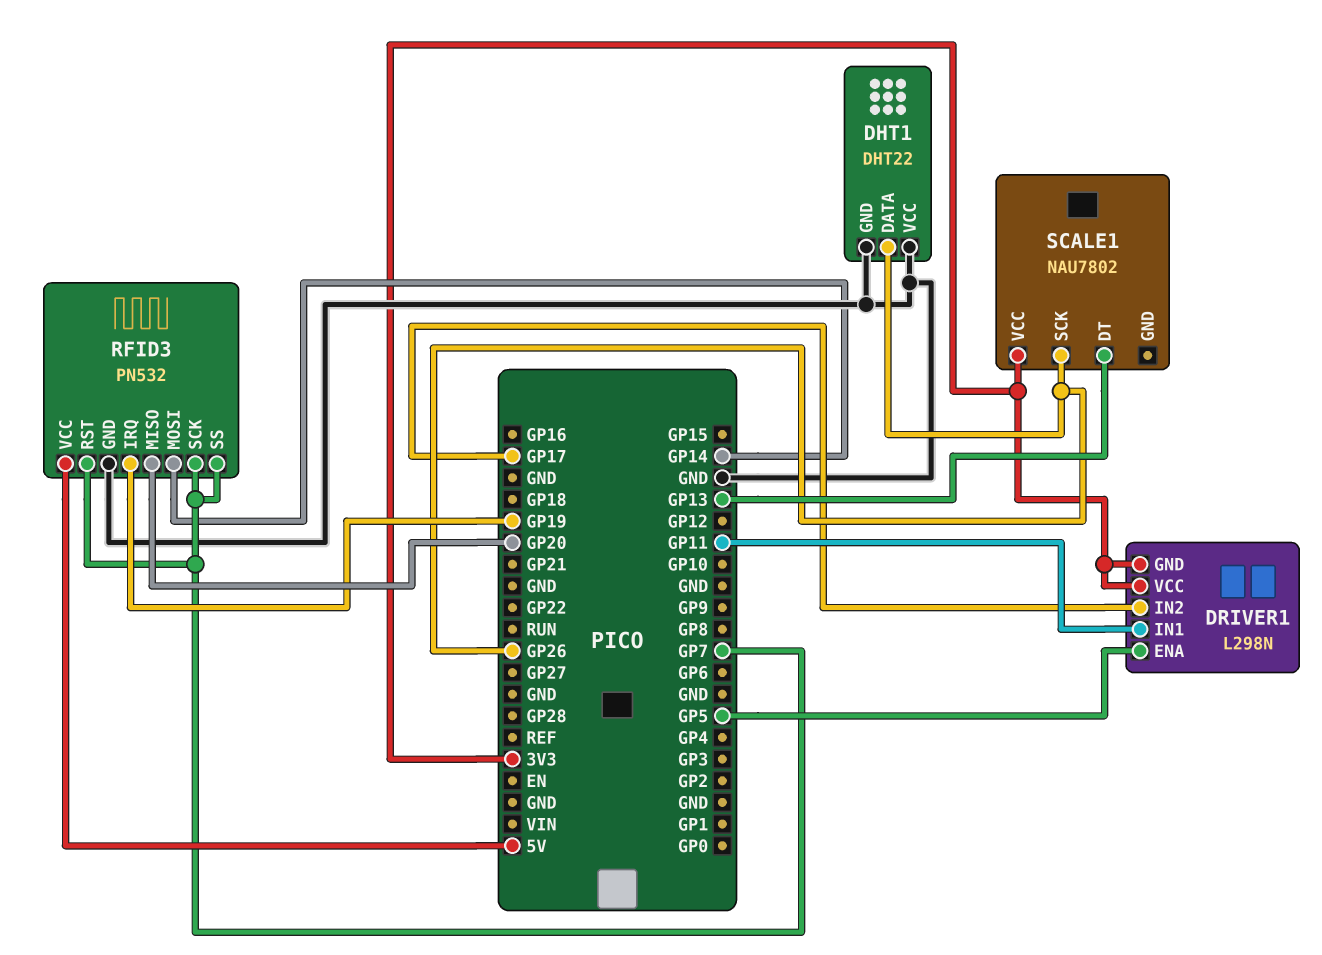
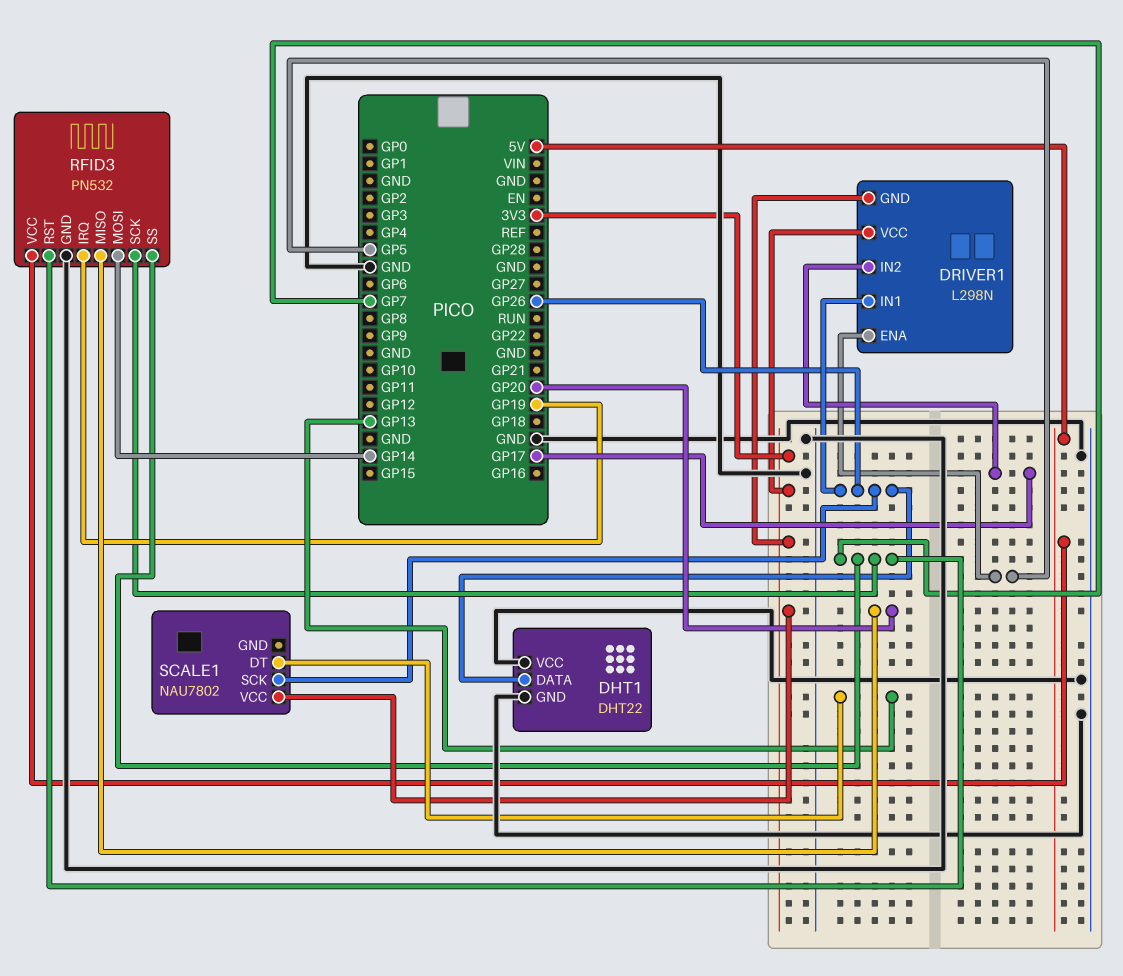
DRIVER1 pin IN1: GP11 -> GP26

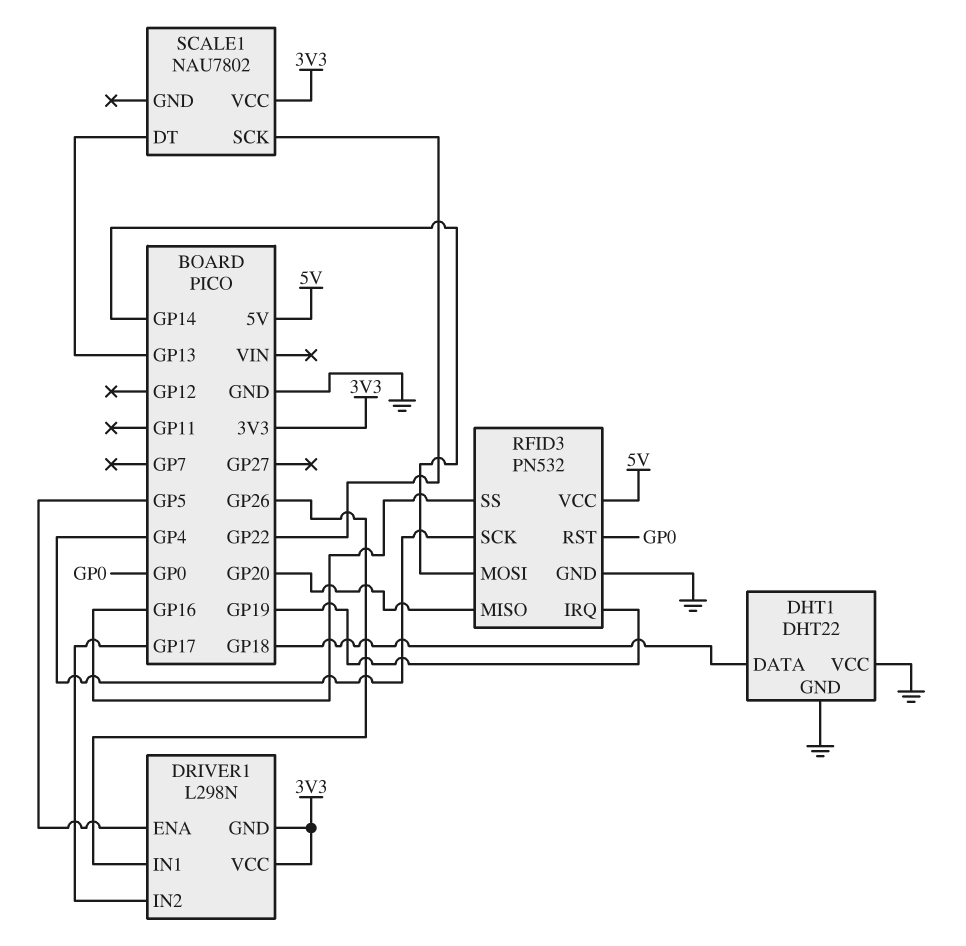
DHT1 pin DATA: GP26 -> GP18
RFID3 pin RST: GP7 -> GP0
RFID3 pin SCK: GP7 -> GP4
RFID3 pin SS: GP7 -> GP16
SCALE1 pin SCK: GP26 -> GP22

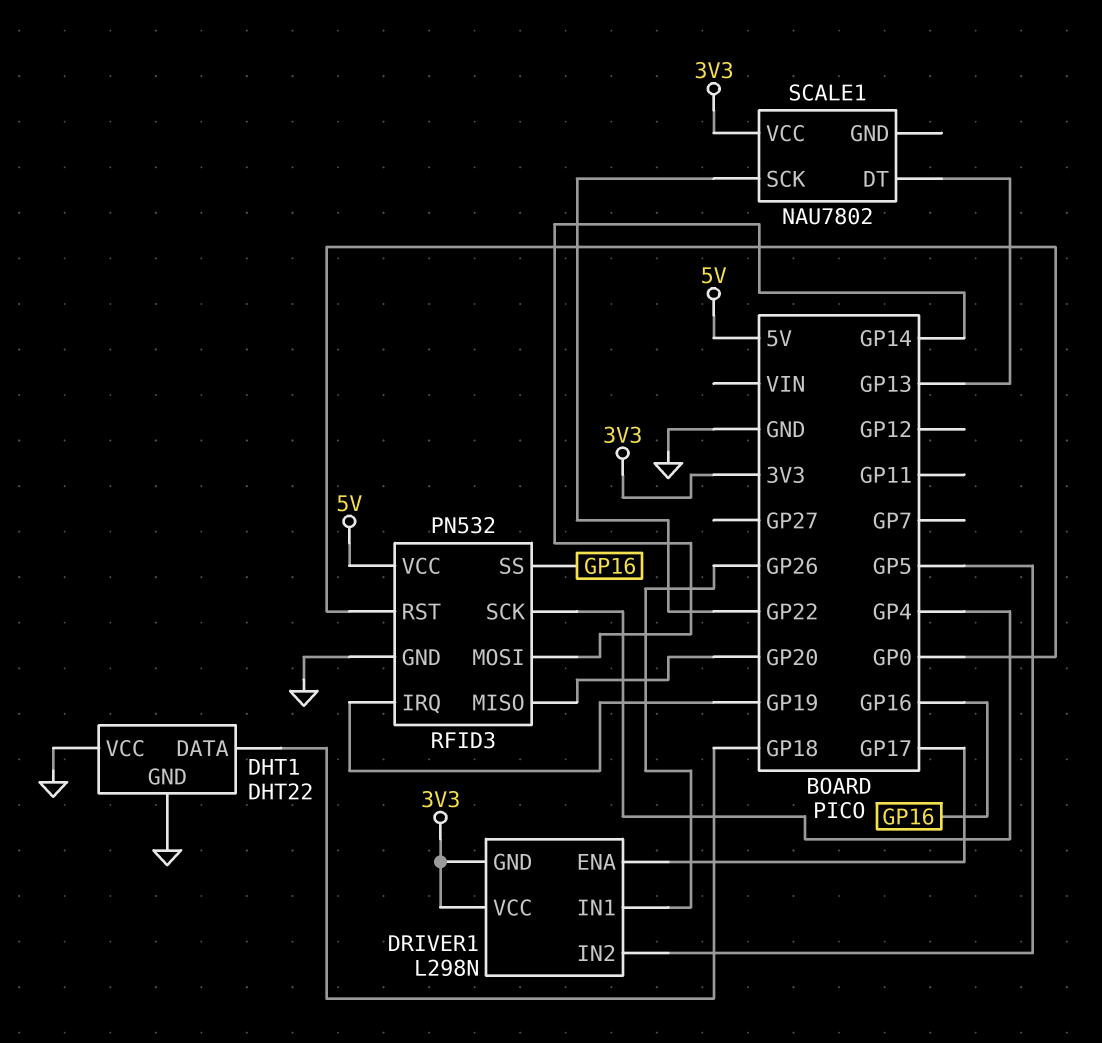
DRIVER1 pin ENA: GP5 -> GP17
DRIVER1 pin IN2: GP17 -> GP5

